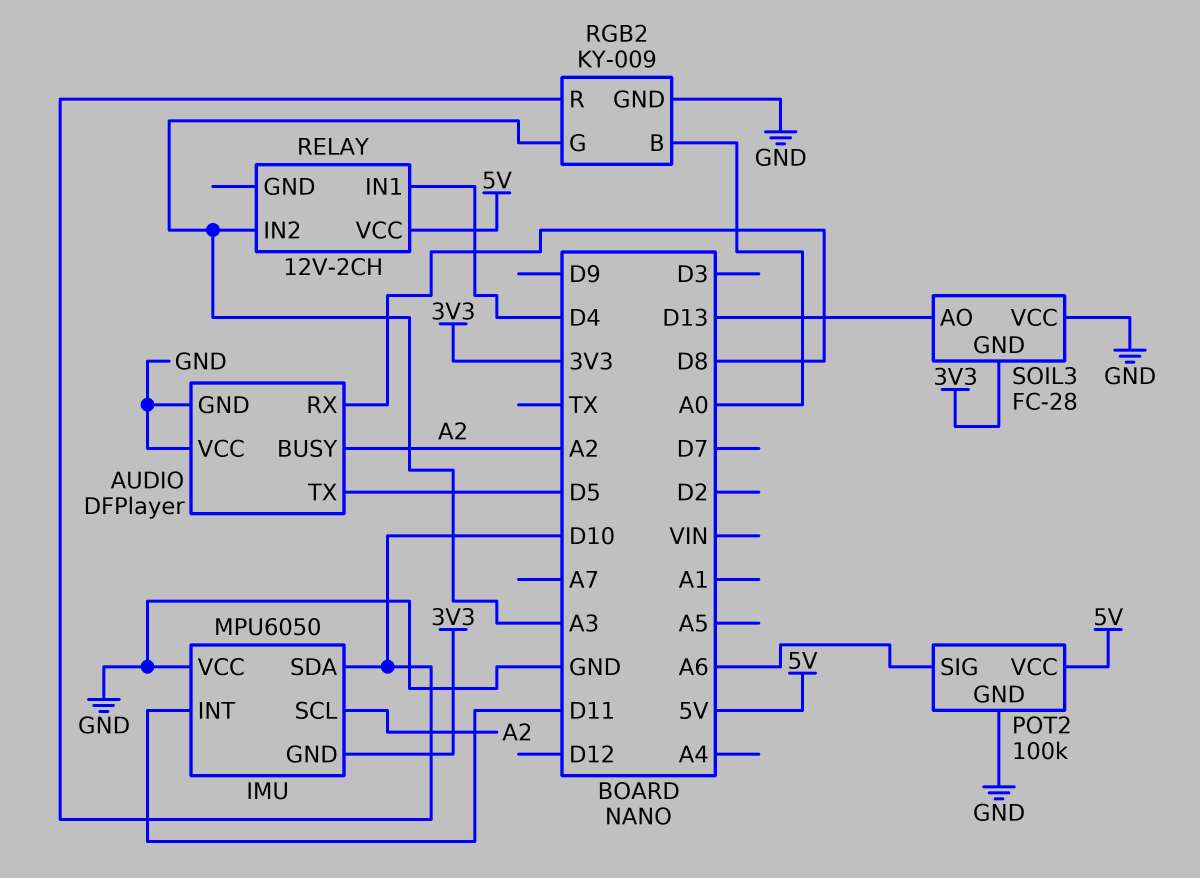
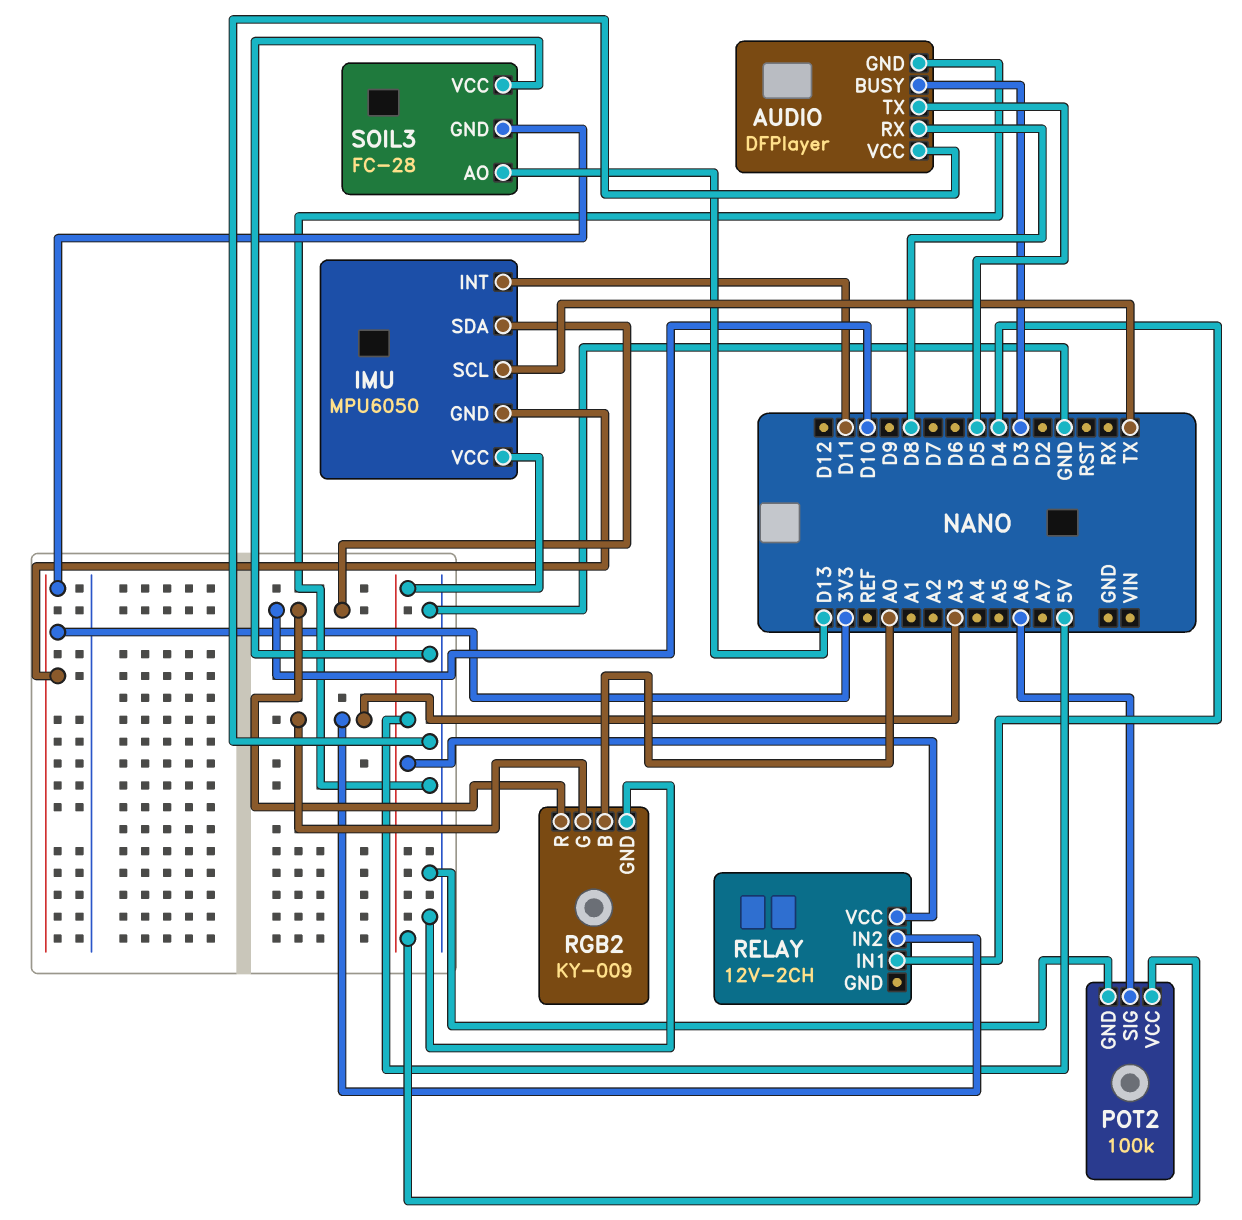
AUDIO pin BUSY: A2 -> D3
IMU pin SCL: A2 -> TX
IMU pin VCC: GND -> 5V

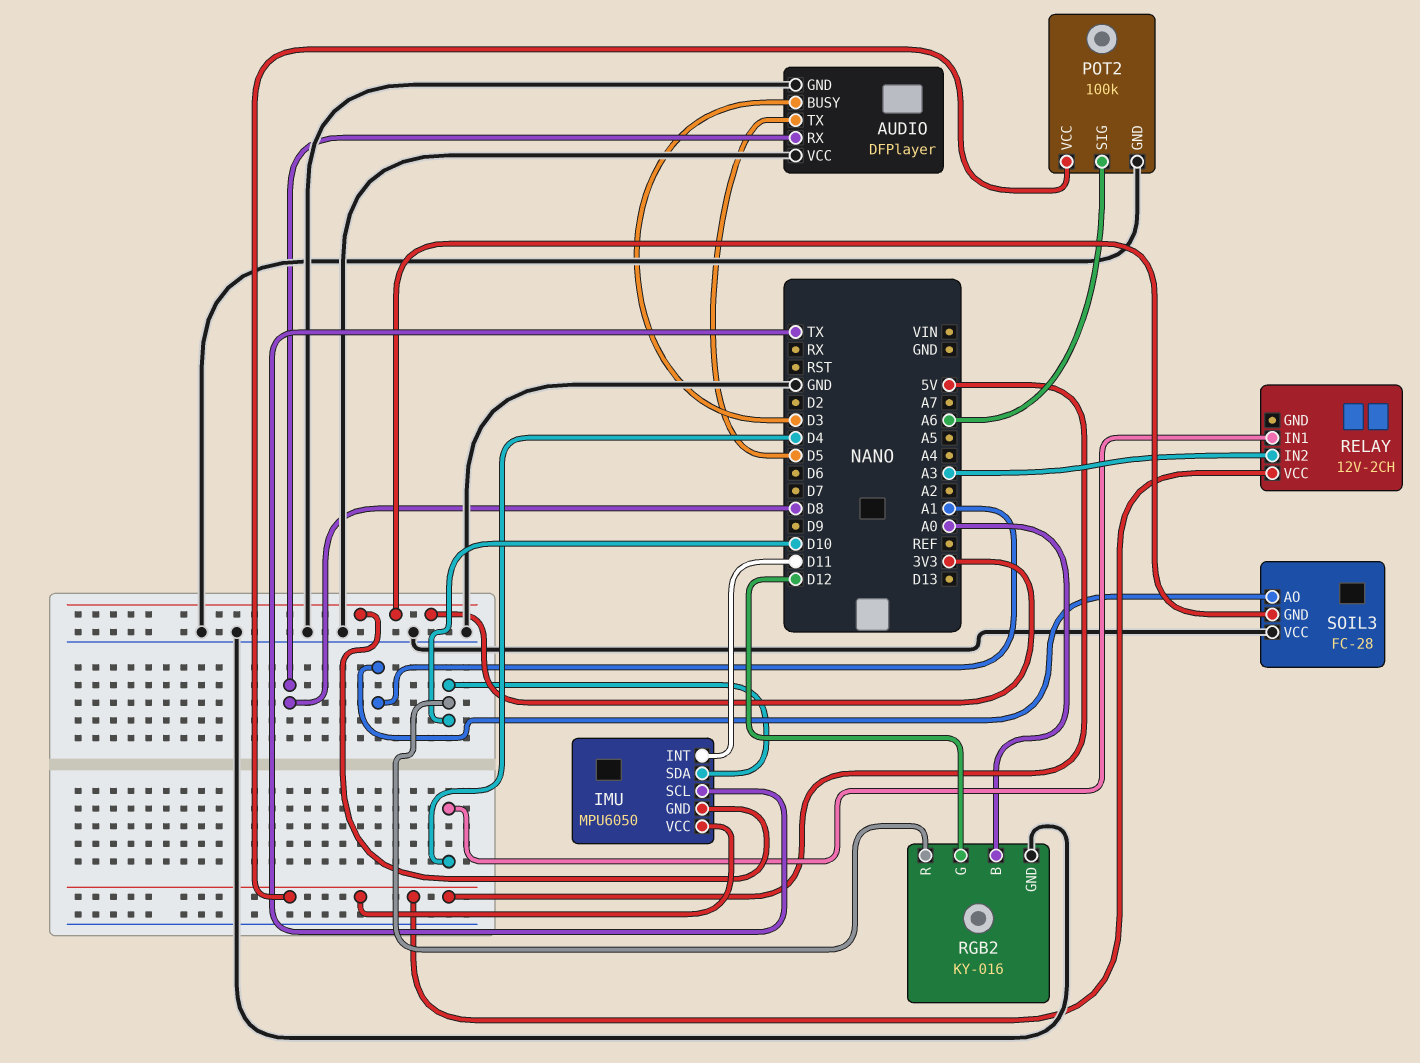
RGB2: KY-009 -> KY-016
RGB2 pin G: A3 -> D12
SOIL3 pin AO: D13 -> A1

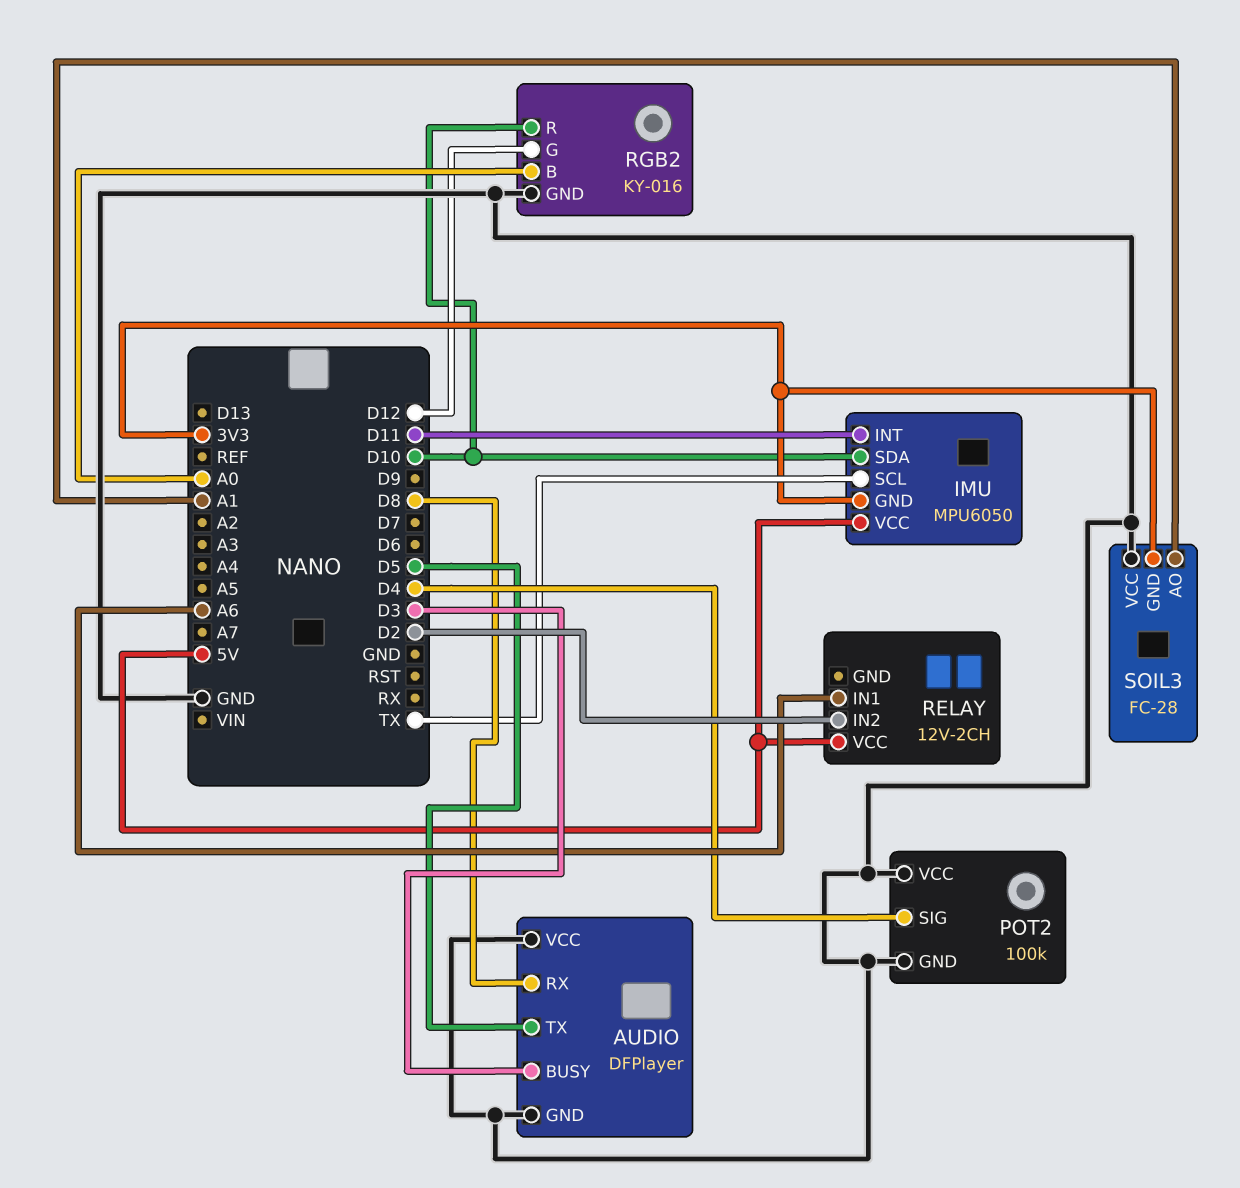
POT2 pin SIG: A6 -> D4
POT2 pin VCC: 5V -> GND
RELAY pin IN1: D4 -> A6
RELAY pin IN2: A3 -> D2

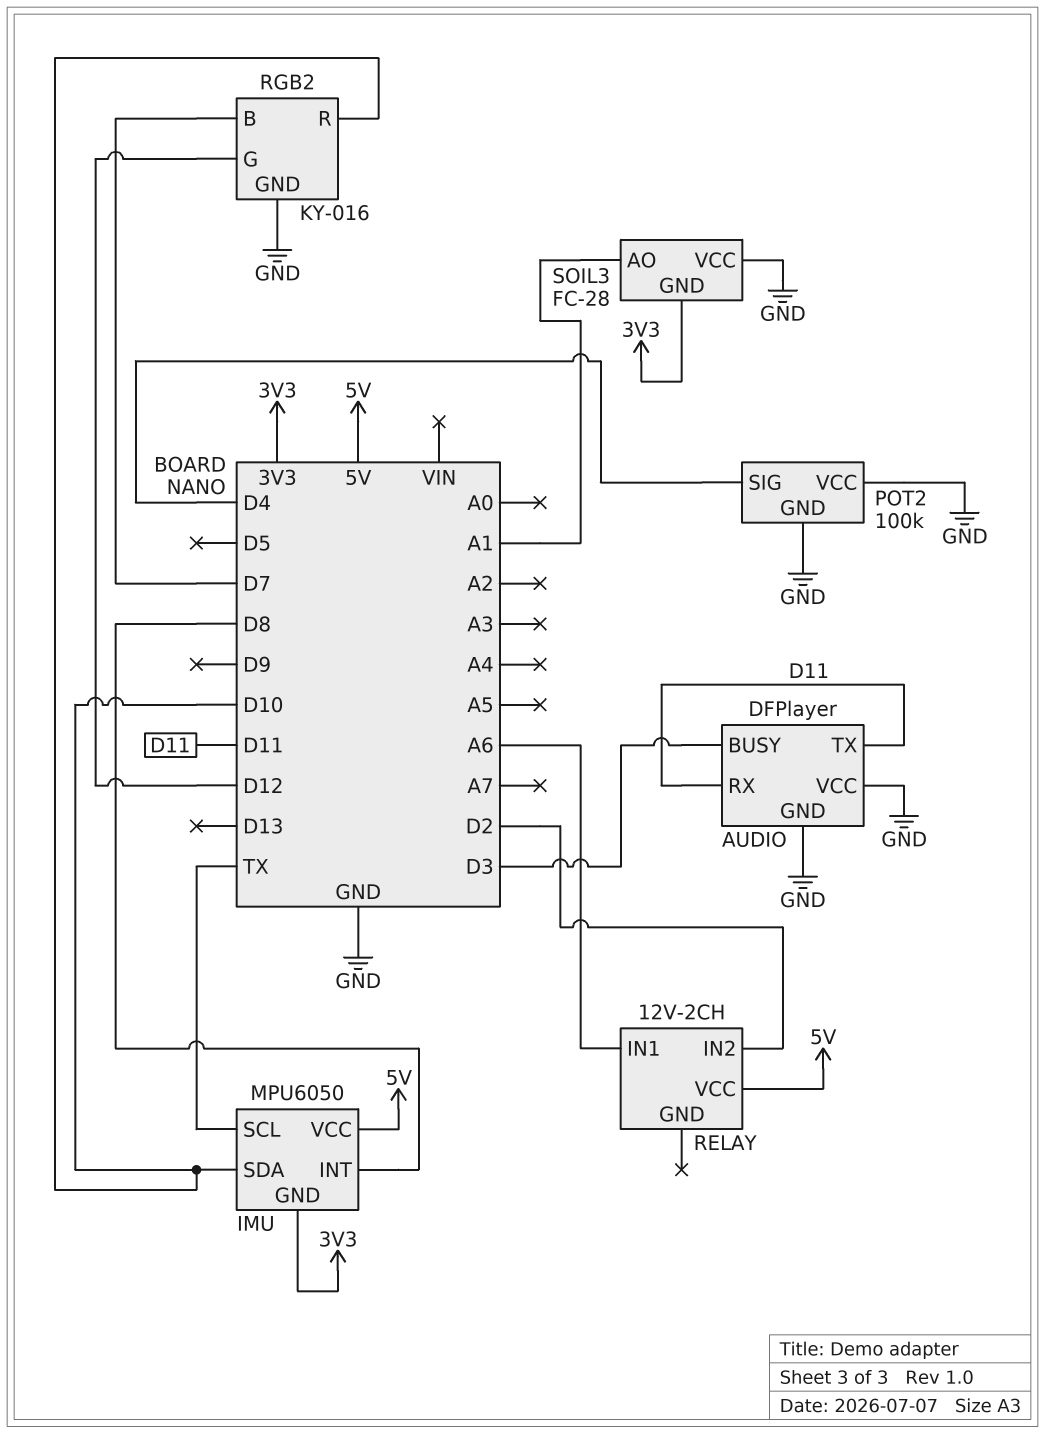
AUDIO pin RX: D8 -> D11
AUDIO pin TX: D5 -> D11
IMU pin INT: D11 -> D8
RGB2 pin B: A0 -> D7

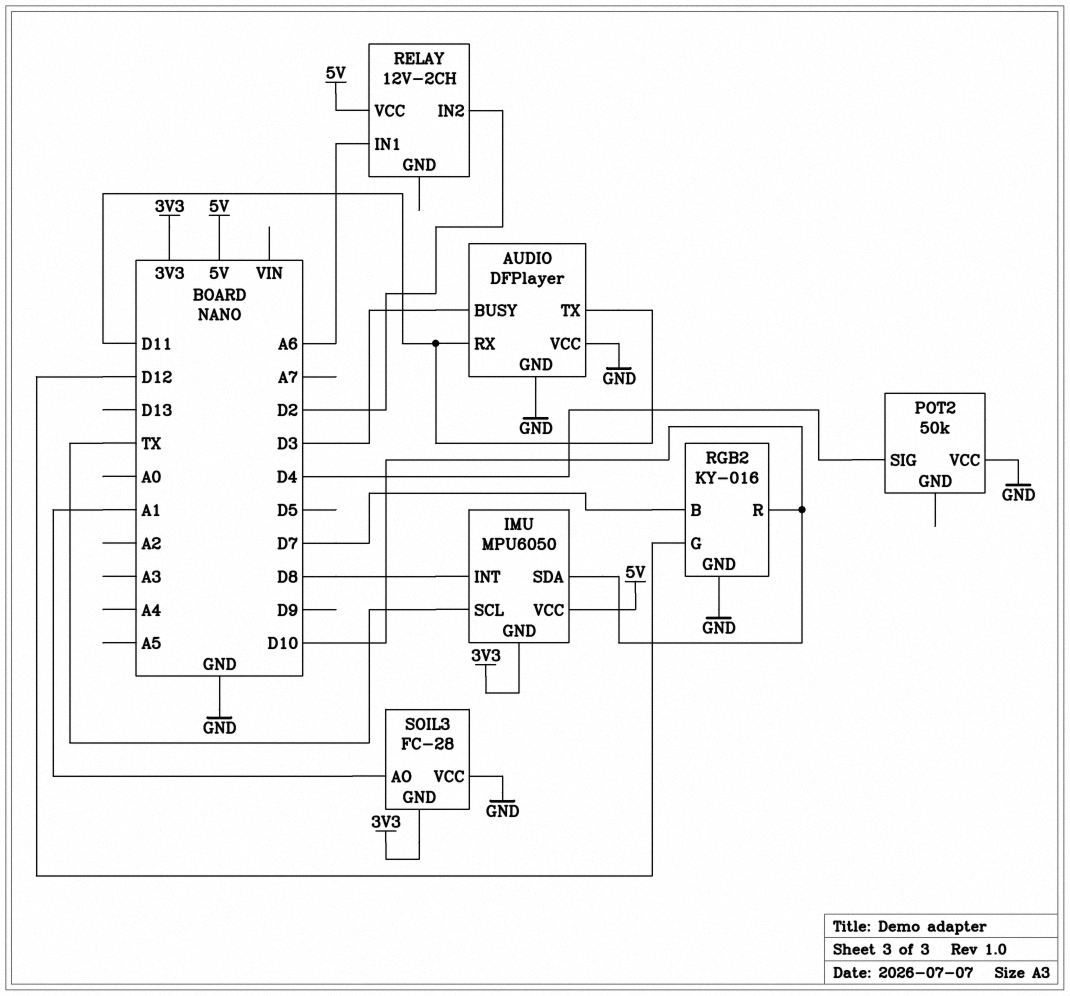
POT2: 100k -> 50k
POT2 pin GND: GND -> none

